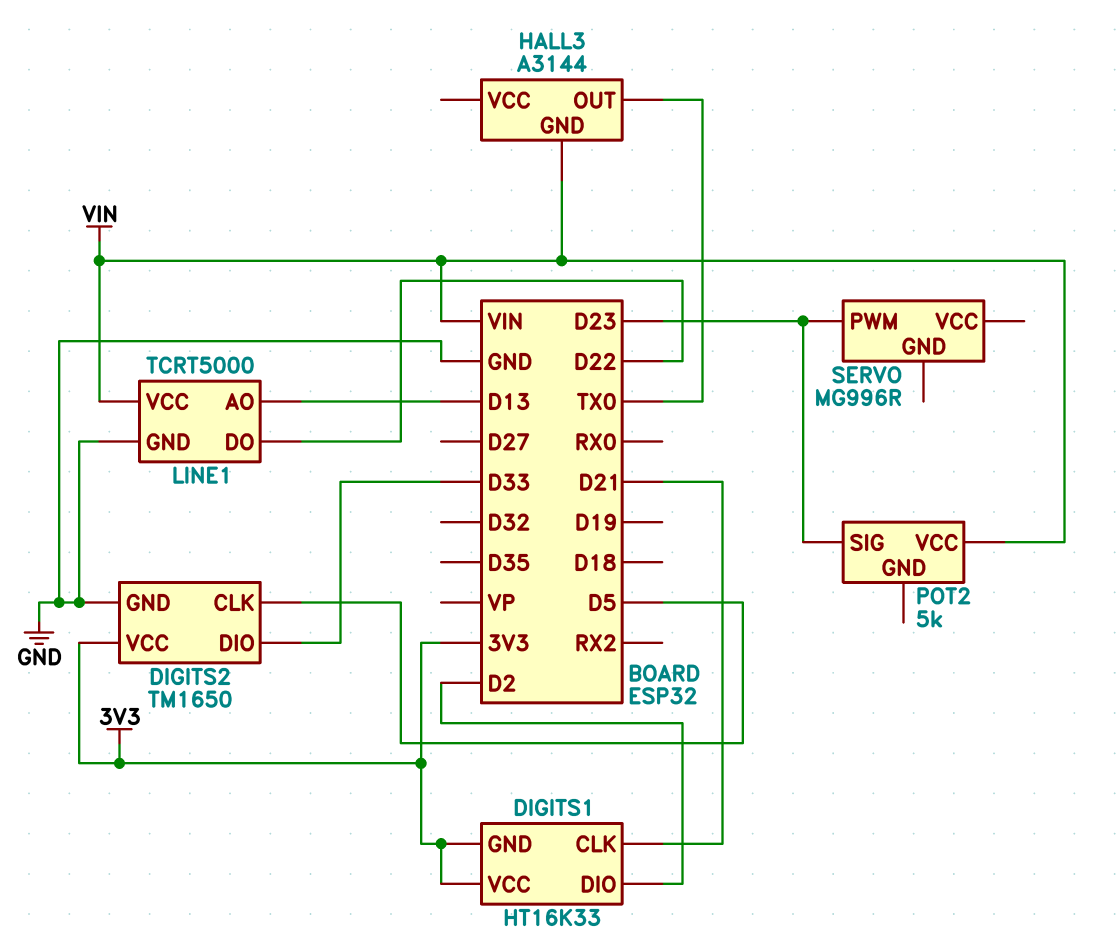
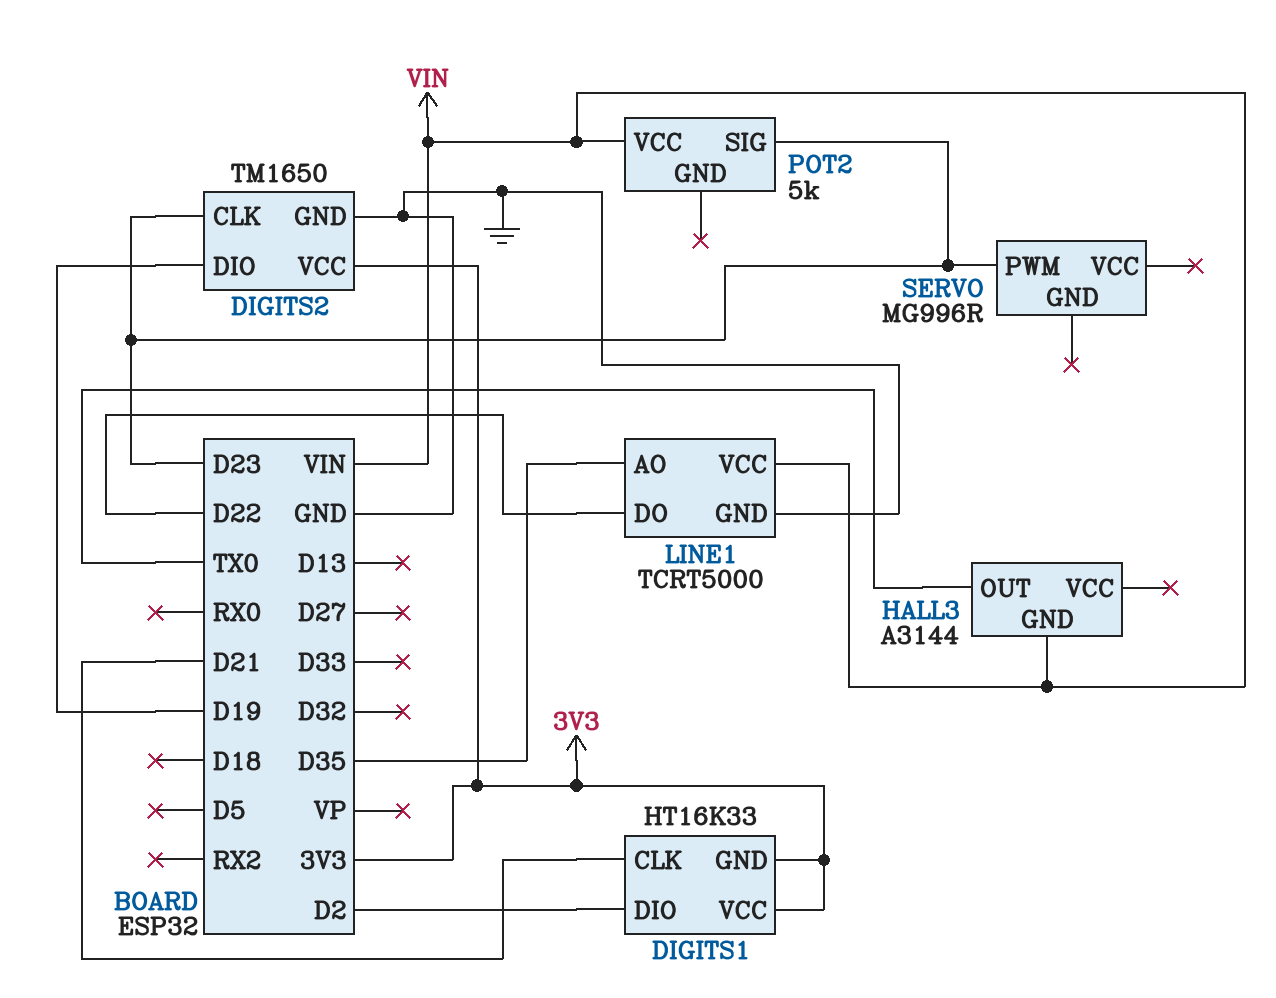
DIGITS2 pin CLK: D5 -> D23
DIGITS2 pin DIO: D33 -> D19
LINE1 pin AO: D13 -> D35

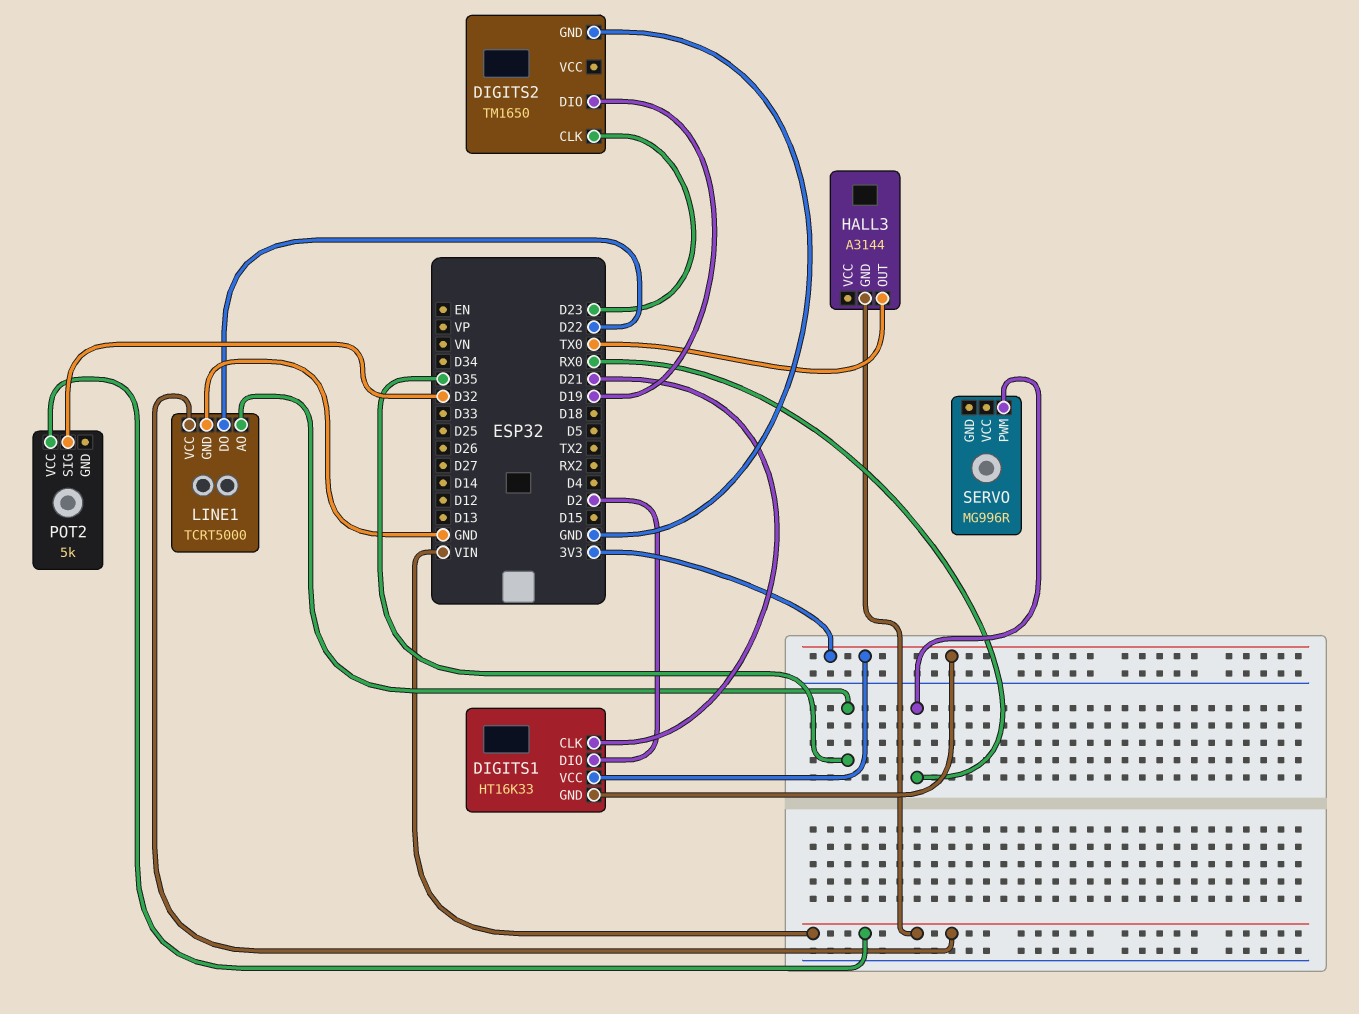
DIGITS2 pin VCC: 3V3 -> none
POT2 pin SIG: D23 -> D32
SERVO pin PWM: D23 -> RX0

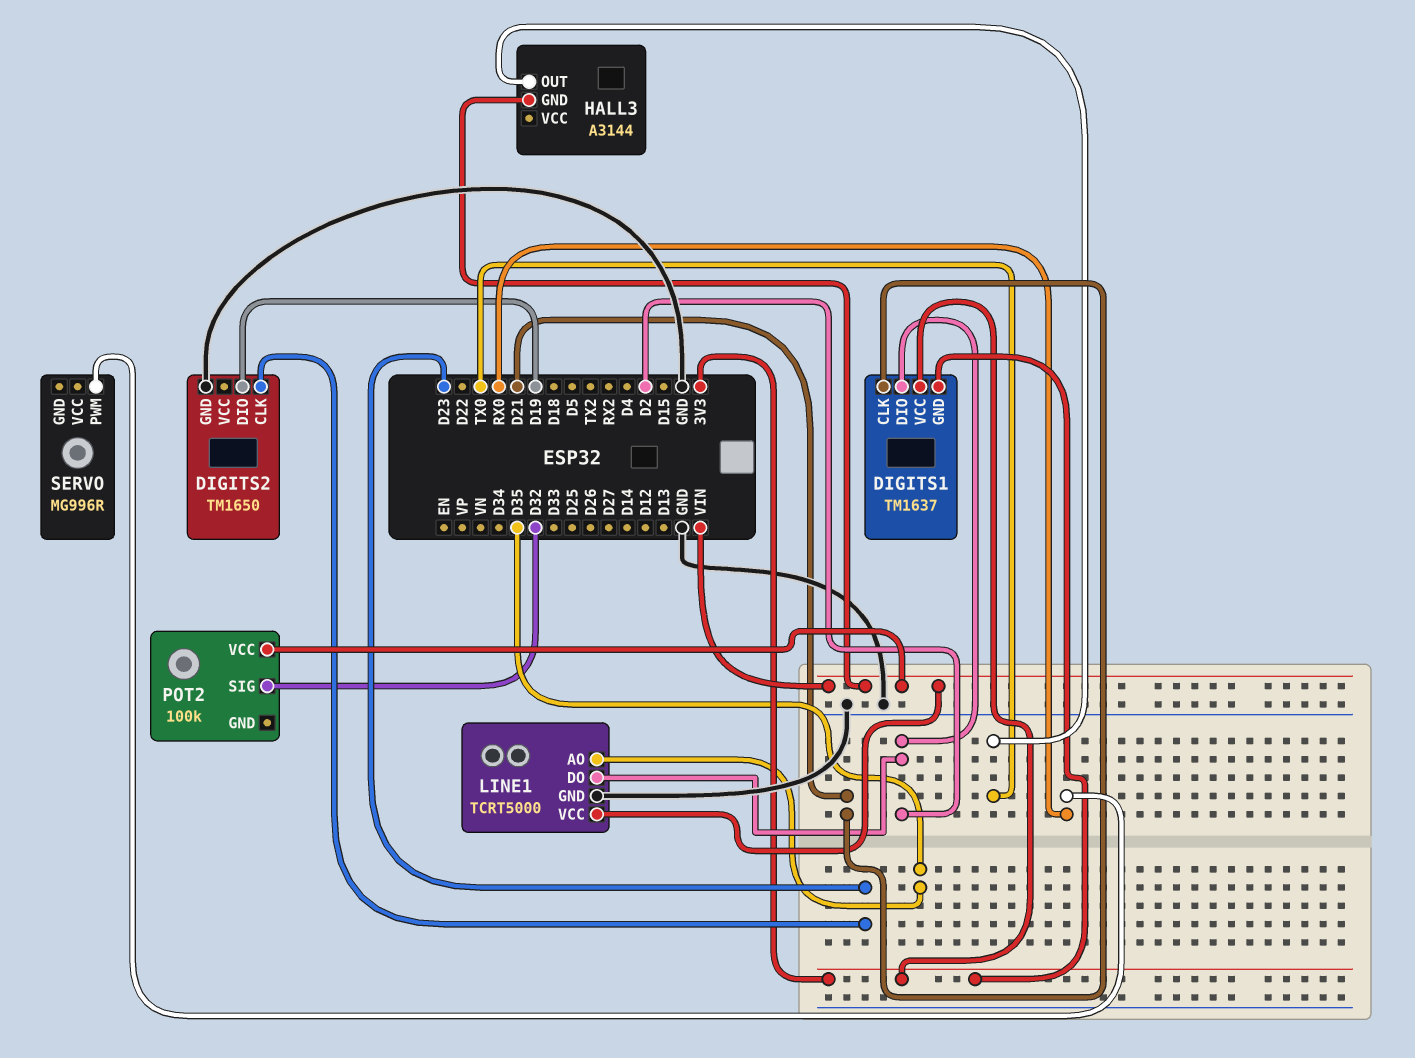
DIGITS1: HT16K33 -> TM1637
LINE1 pin DO: D22 -> D2
POT2: 5k -> 100k

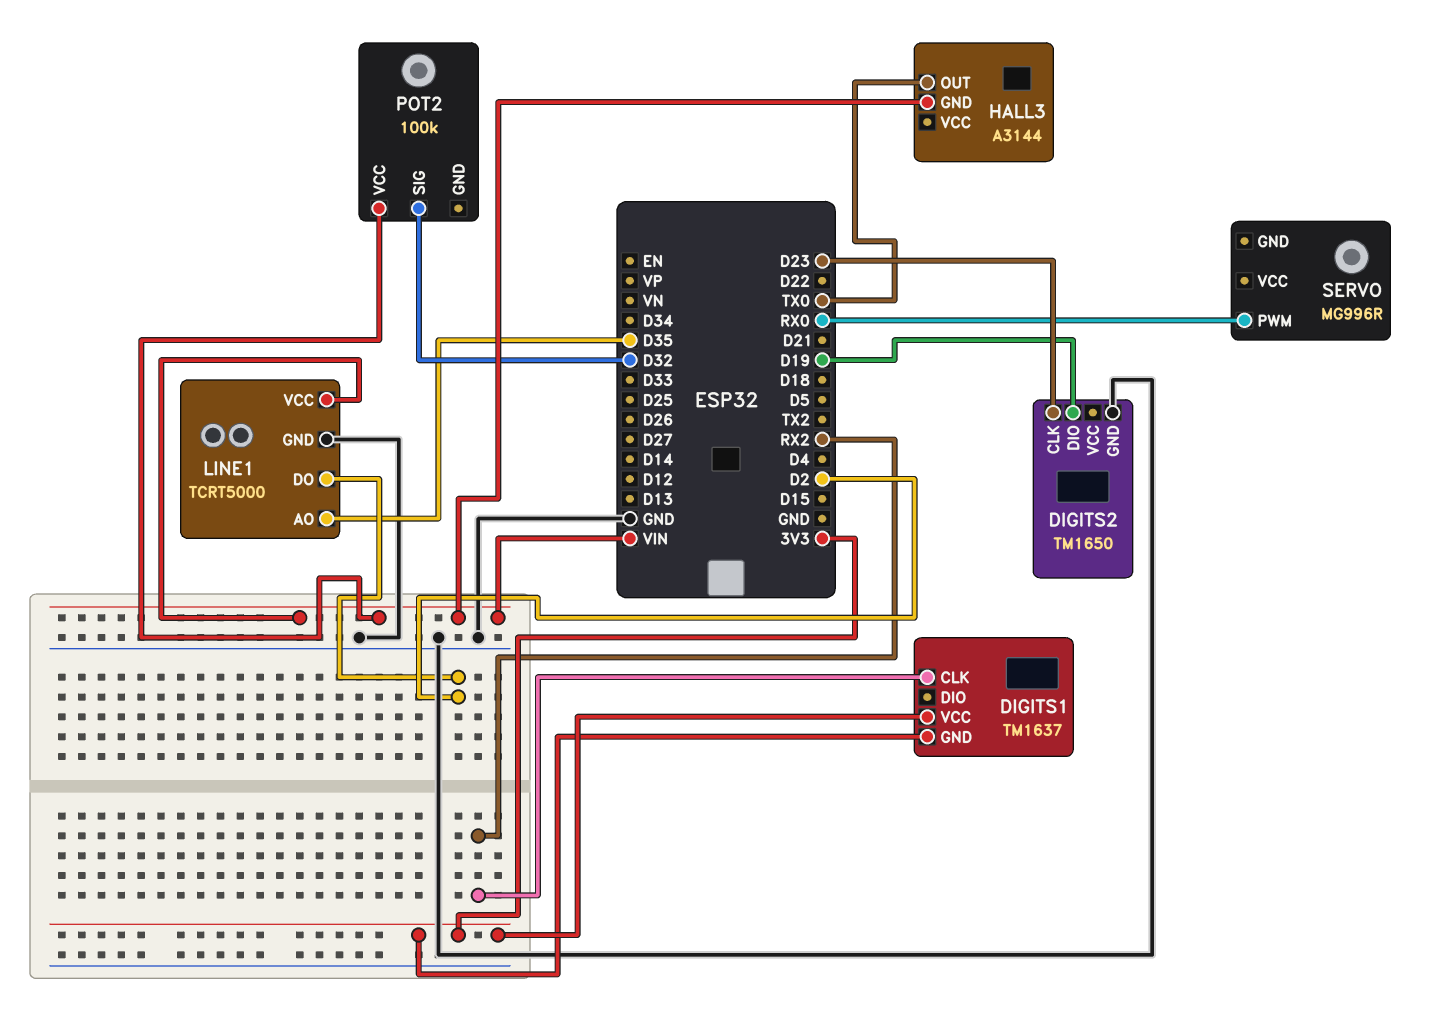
DIGITS1 pin CLK: D21 -> RX2
DIGITS1 pin DIO: D2 -> none

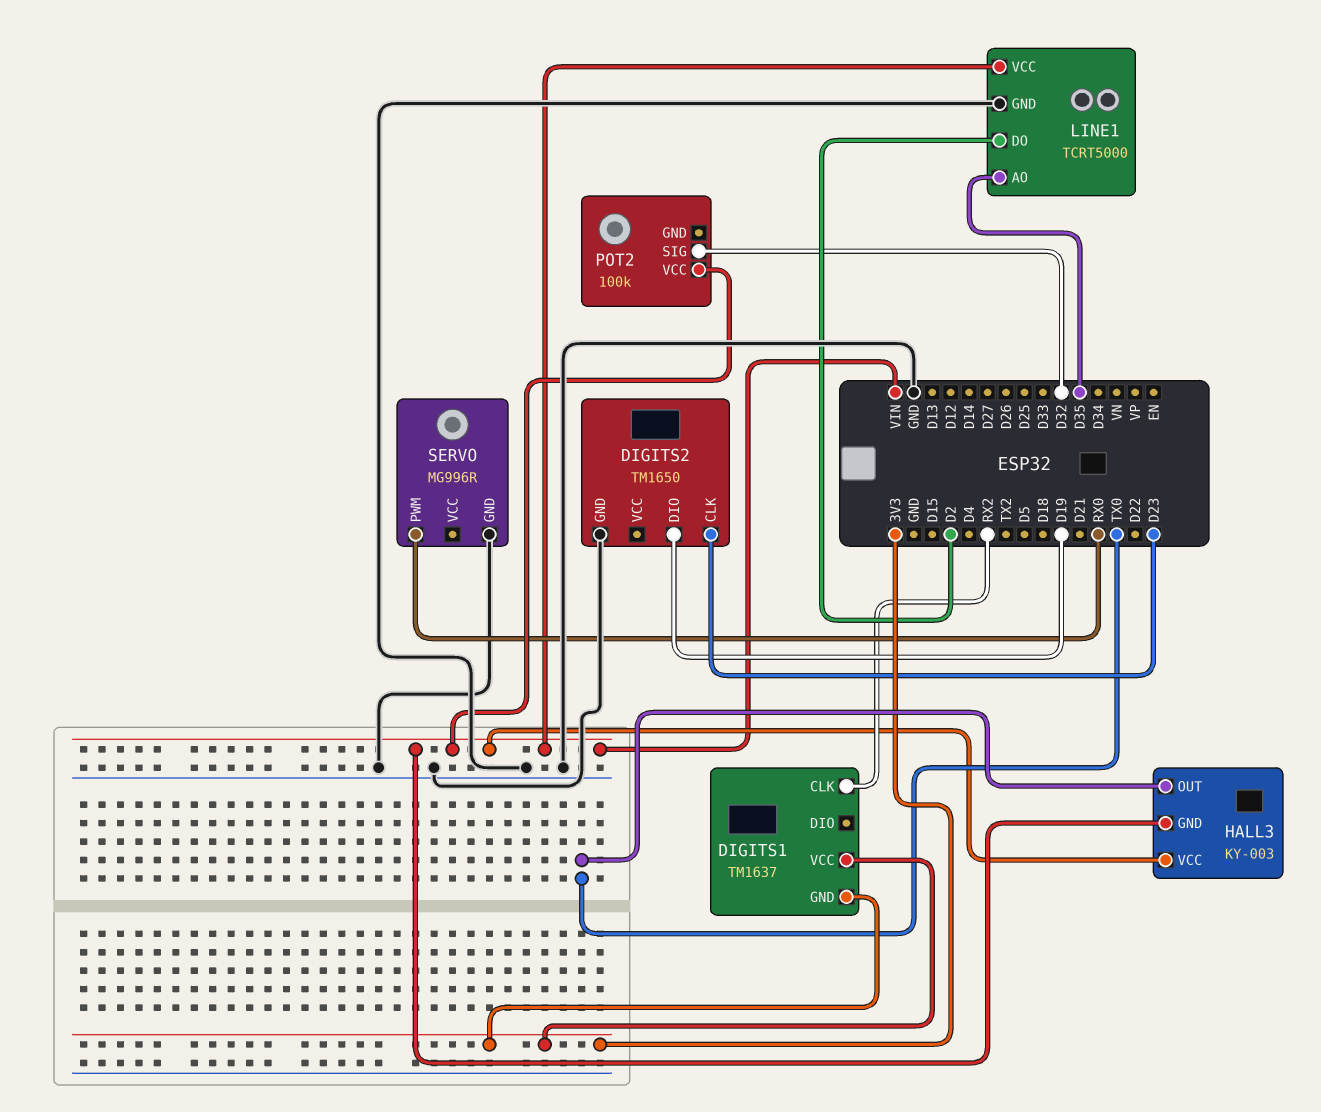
HALL3: A3144 -> KY-003
HALL3 pin VCC: none -> VIN
SERVO pin GND: none -> GND

